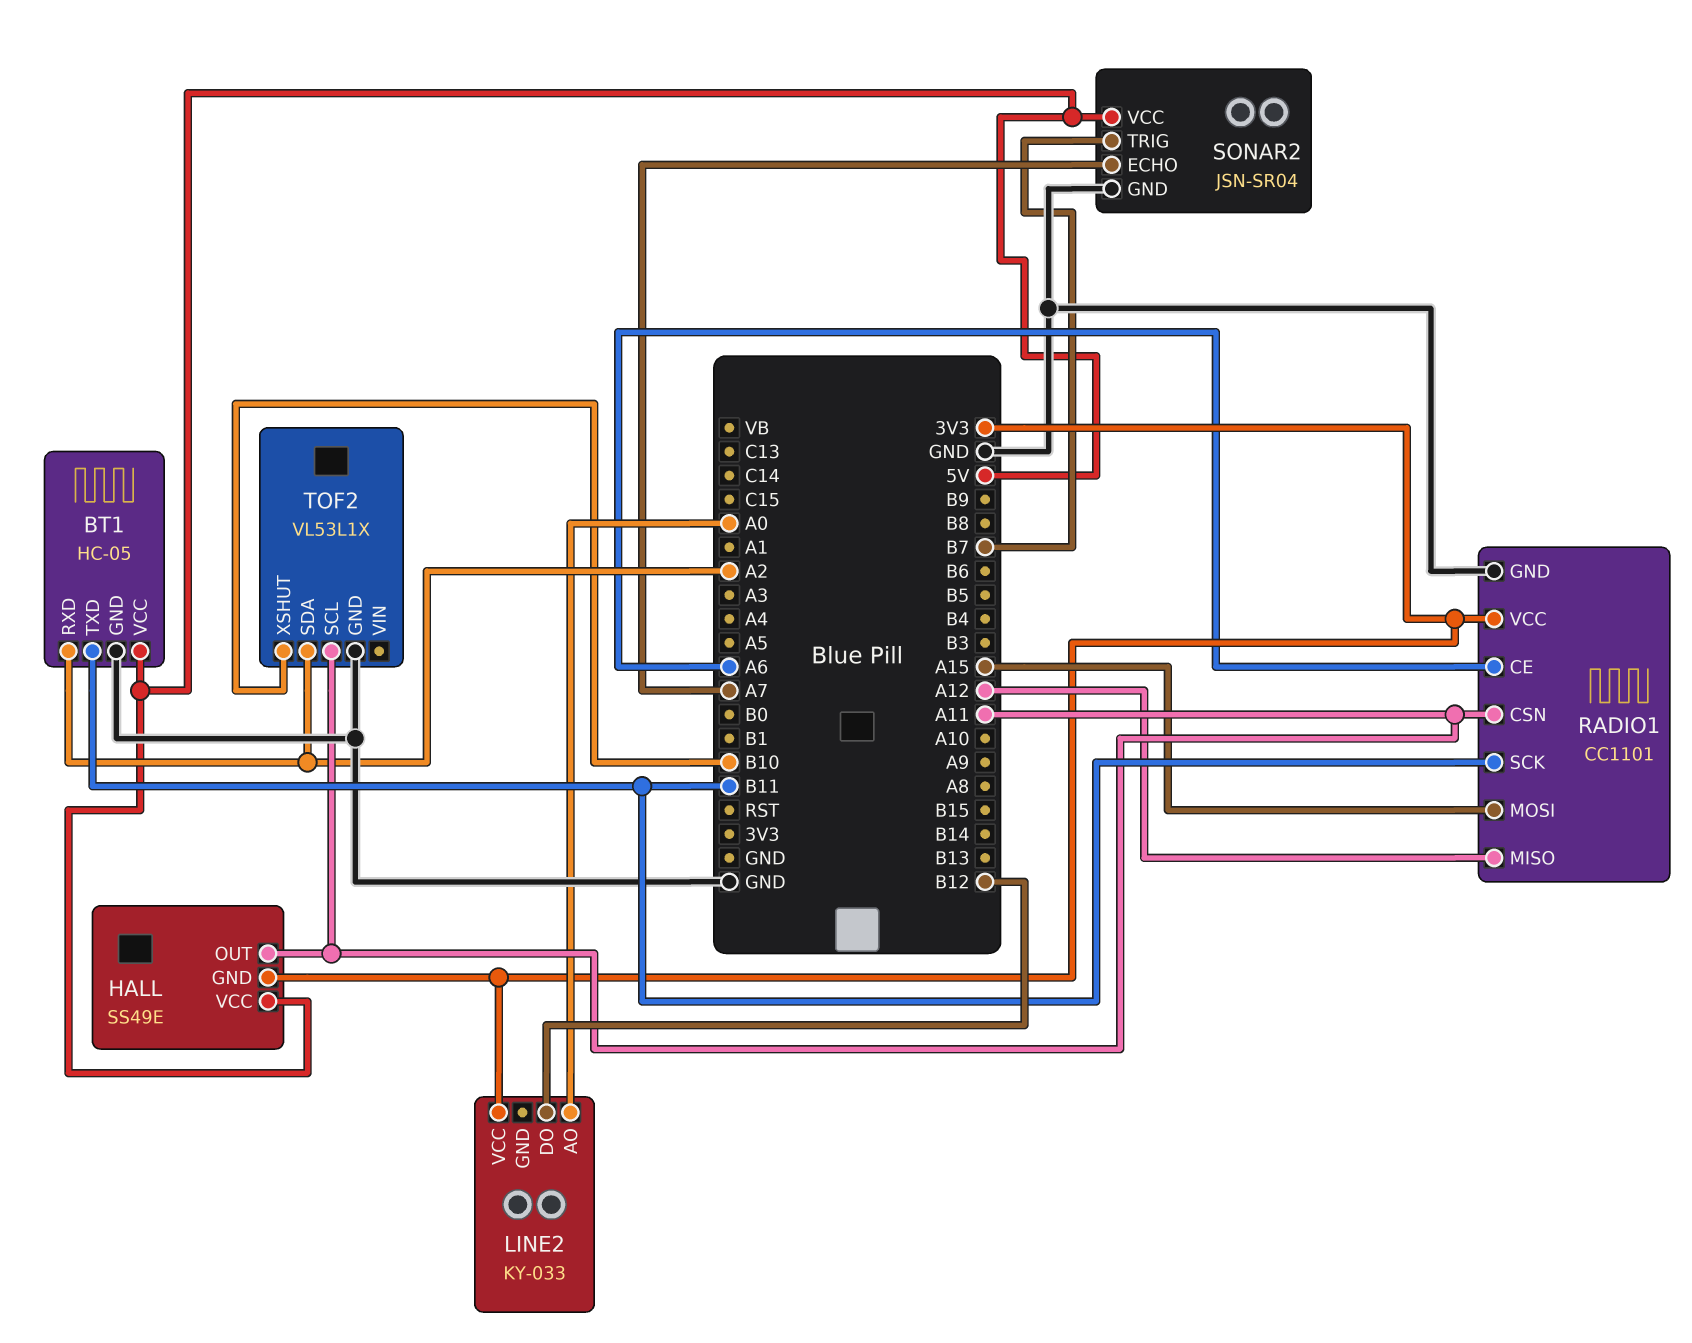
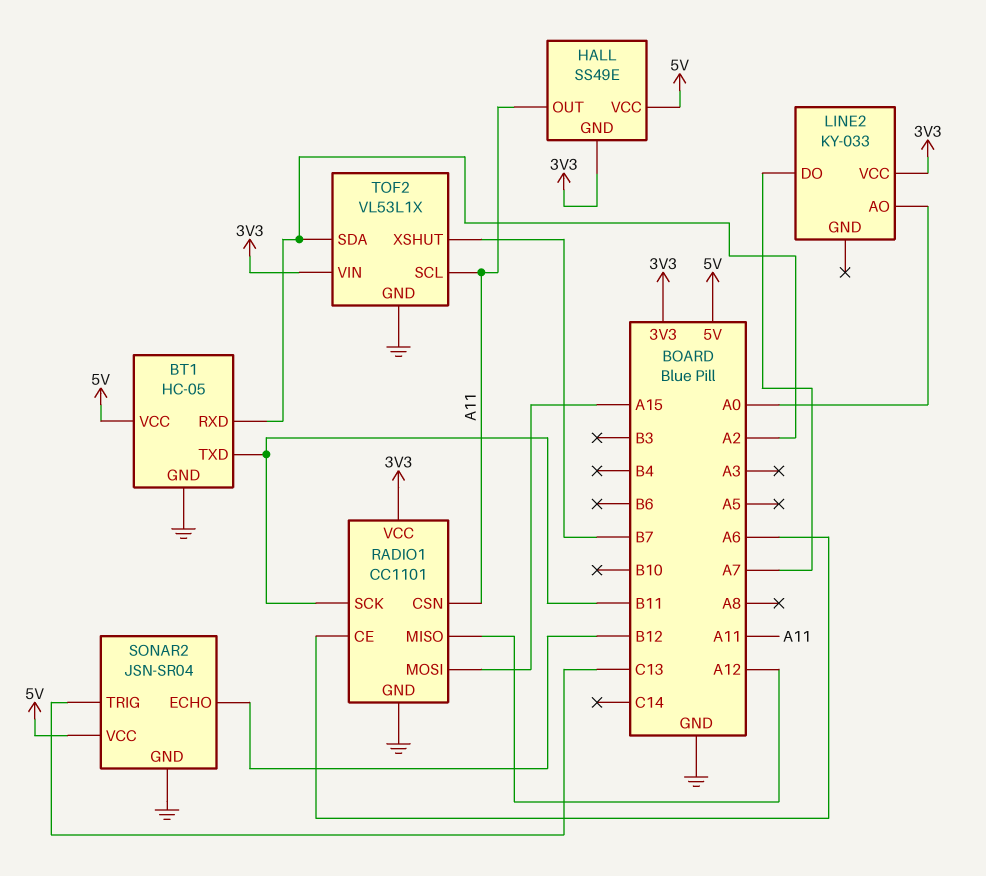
LINE2 pin DO: B12 -> A7
SONAR2 pin ECHO: A7 -> B12
SONAR2 pin TRIG: B7 -> C13
TOF2 pin VIN: none -> 3V3
TOF2 pin XSHUT: B10 -> B7

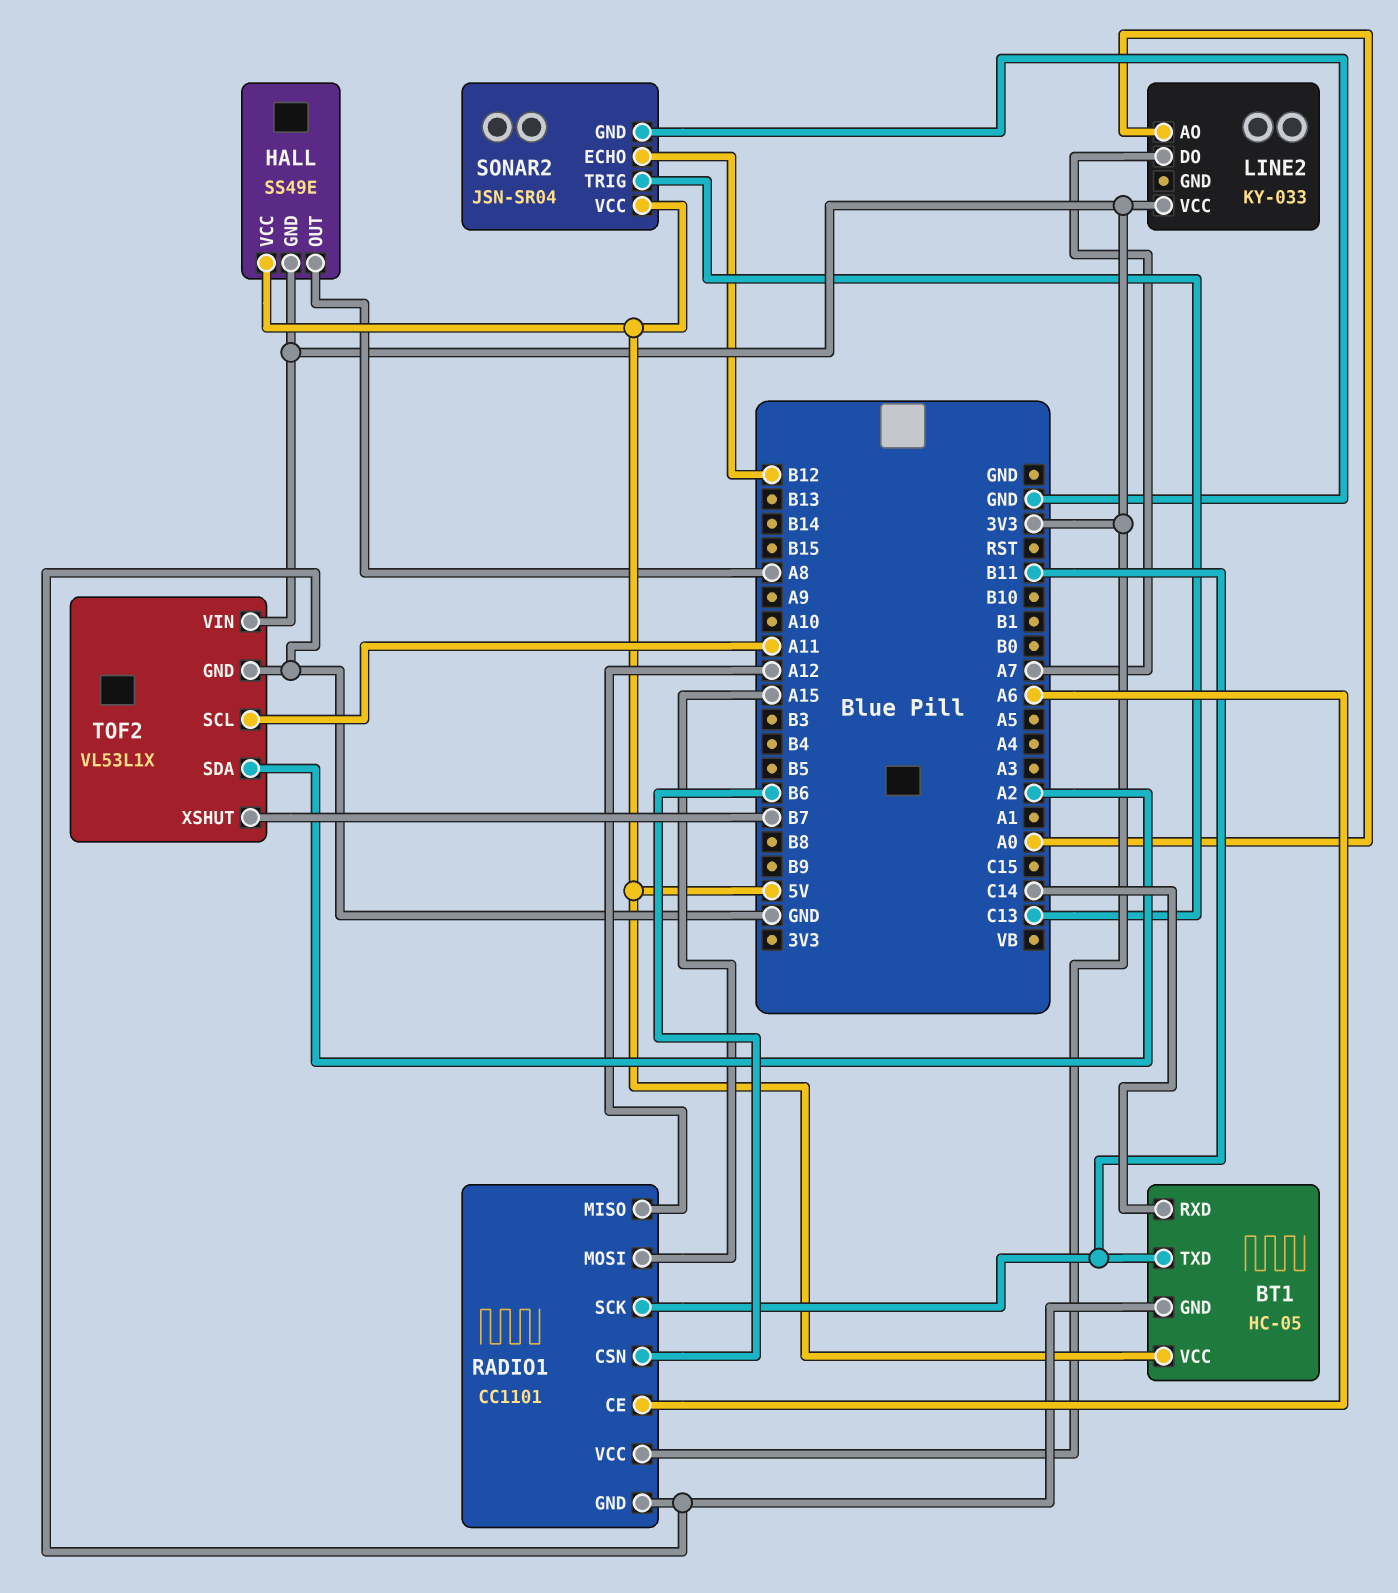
BT1 pin RXD: A2 -> C14
HALL pin OUT: A11 -> A8
RADIO1 pin CSN: A11 -> B6

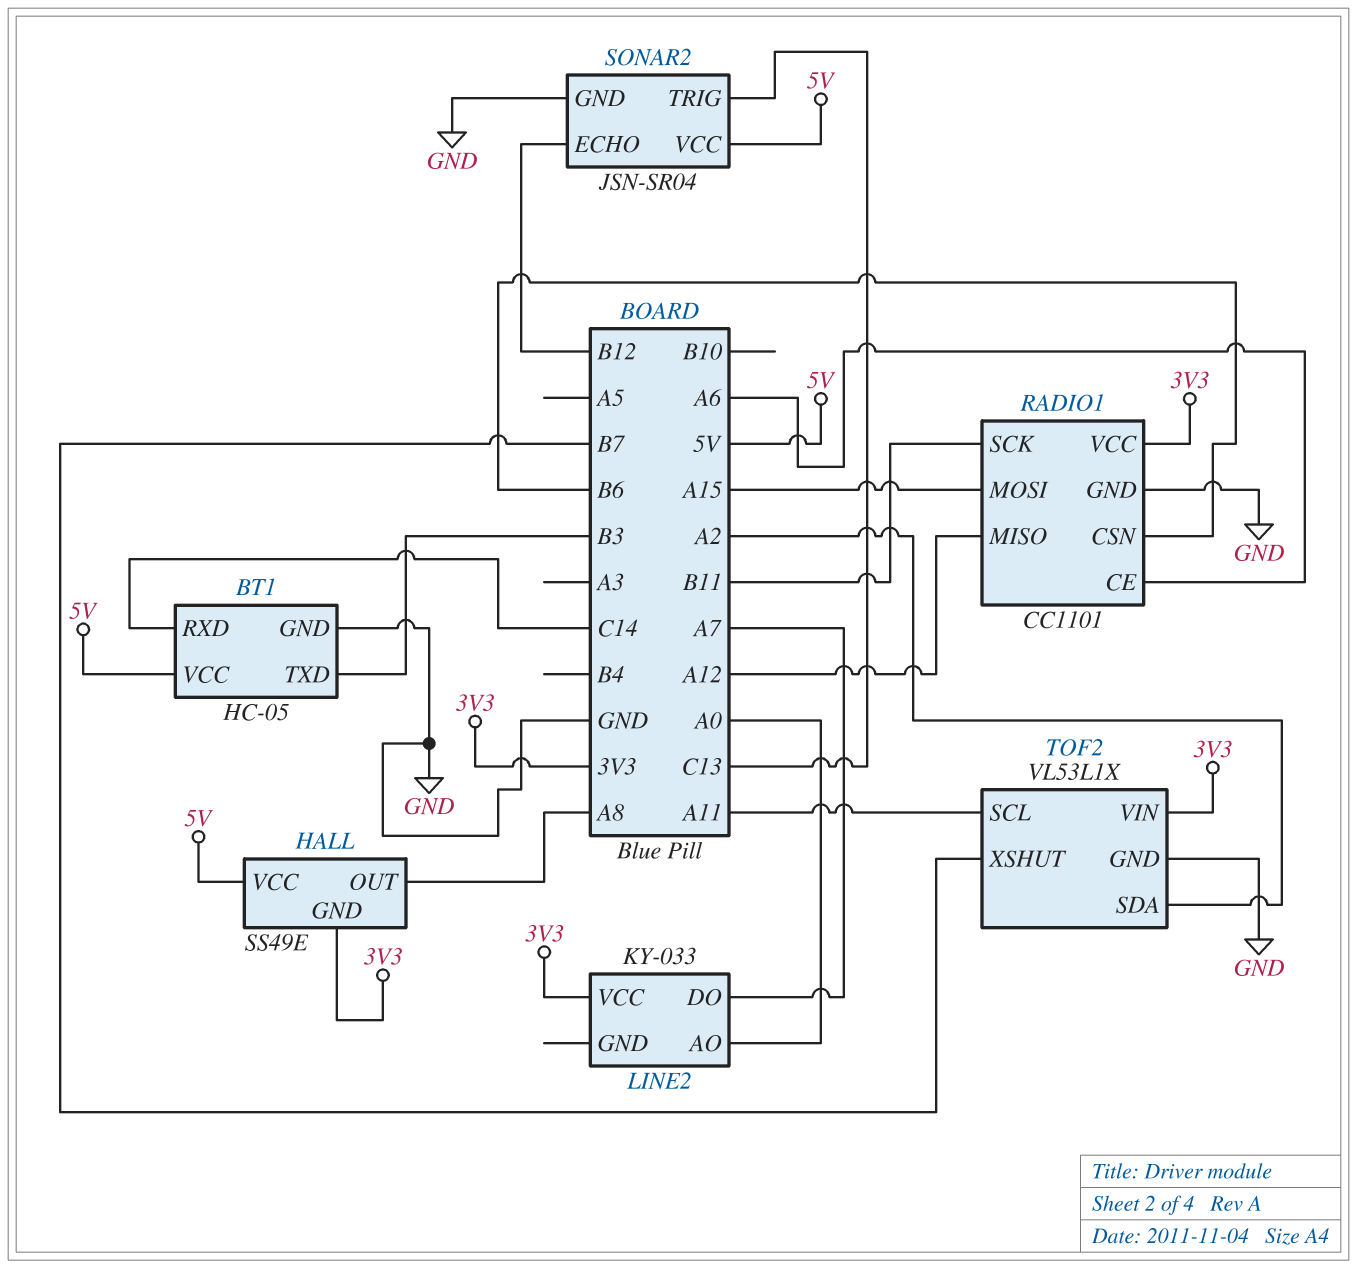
BT1 pin TXD: B11 -> B3

